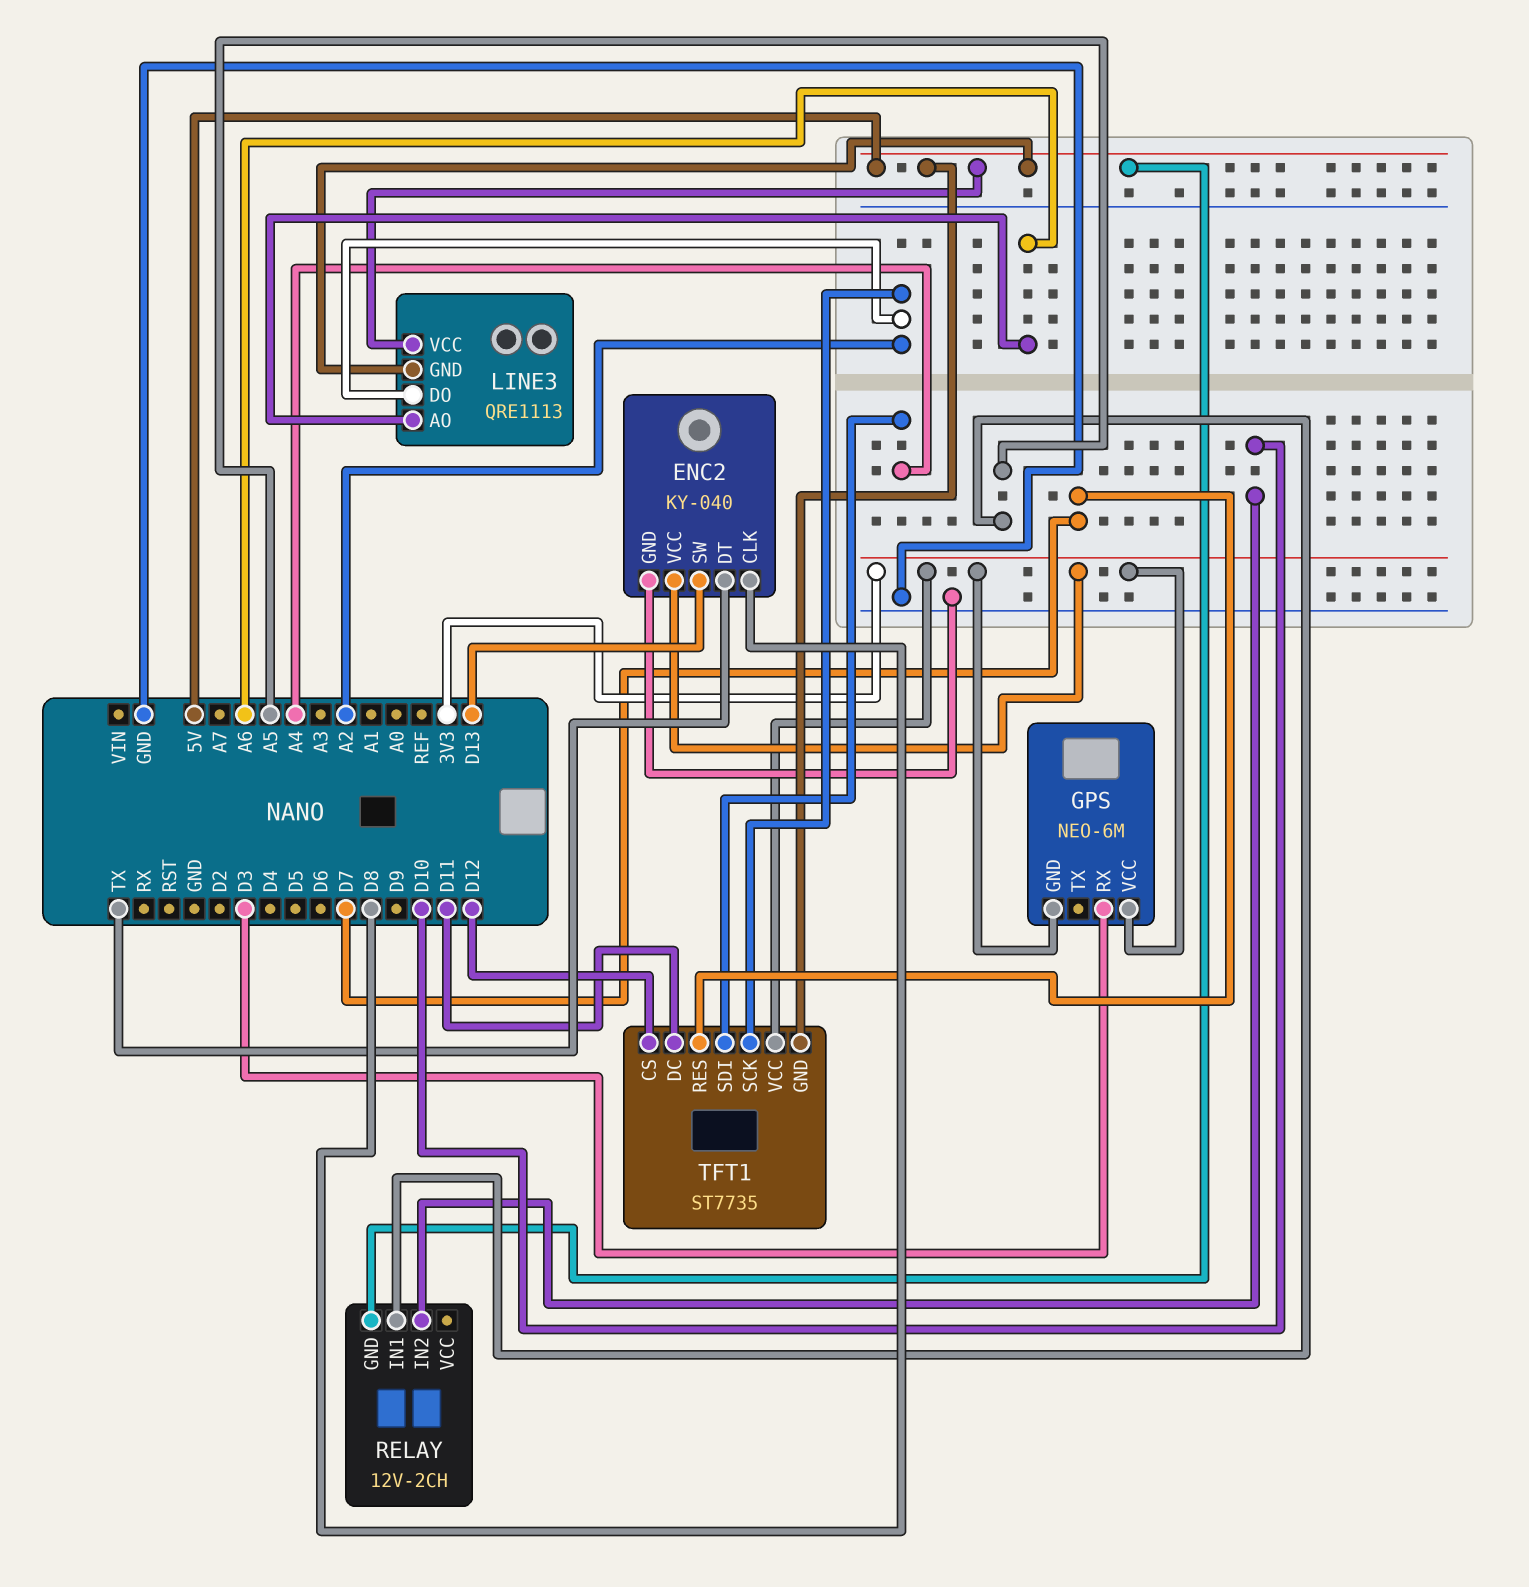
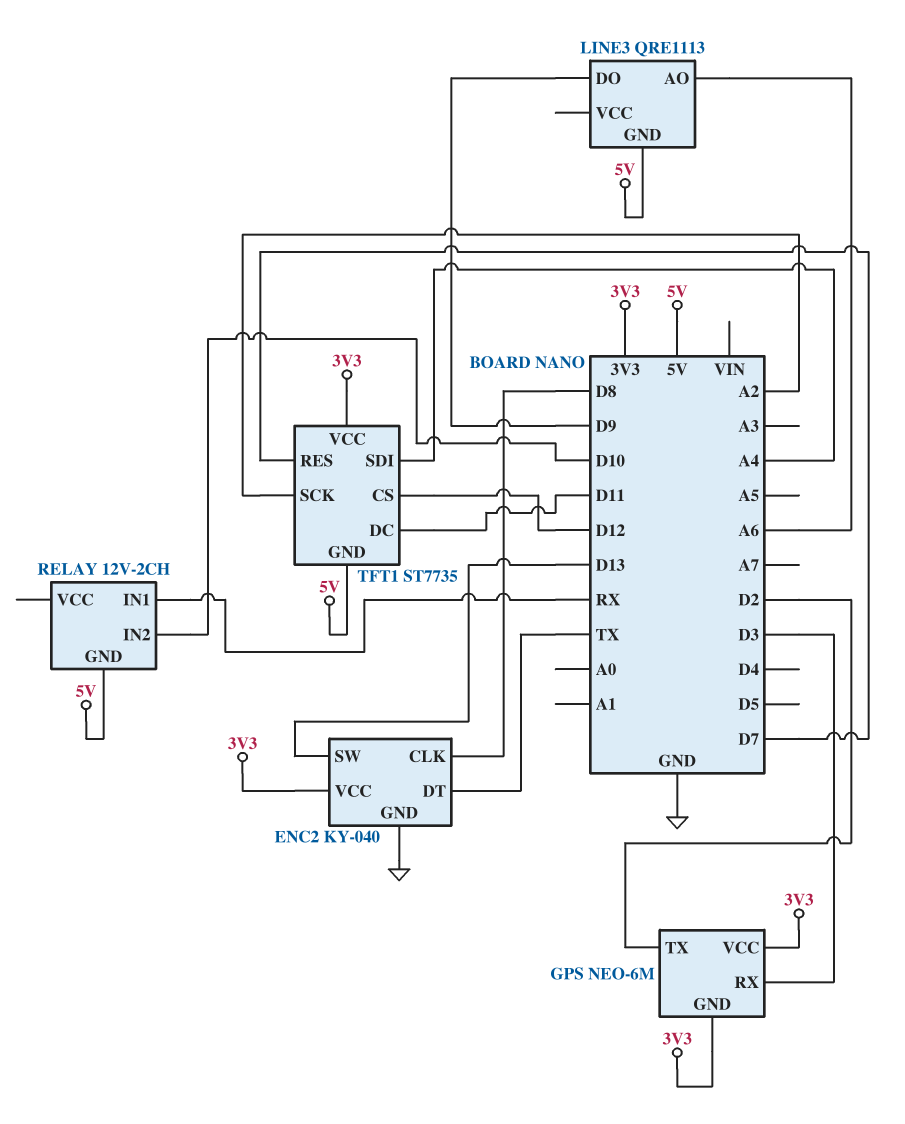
GPS pin TX: none -> D2
LINE3 pin DO: A2 -> D9
LINE3 pin VCC: 5V -> none
RELAY pin IN1: A5 -> RX

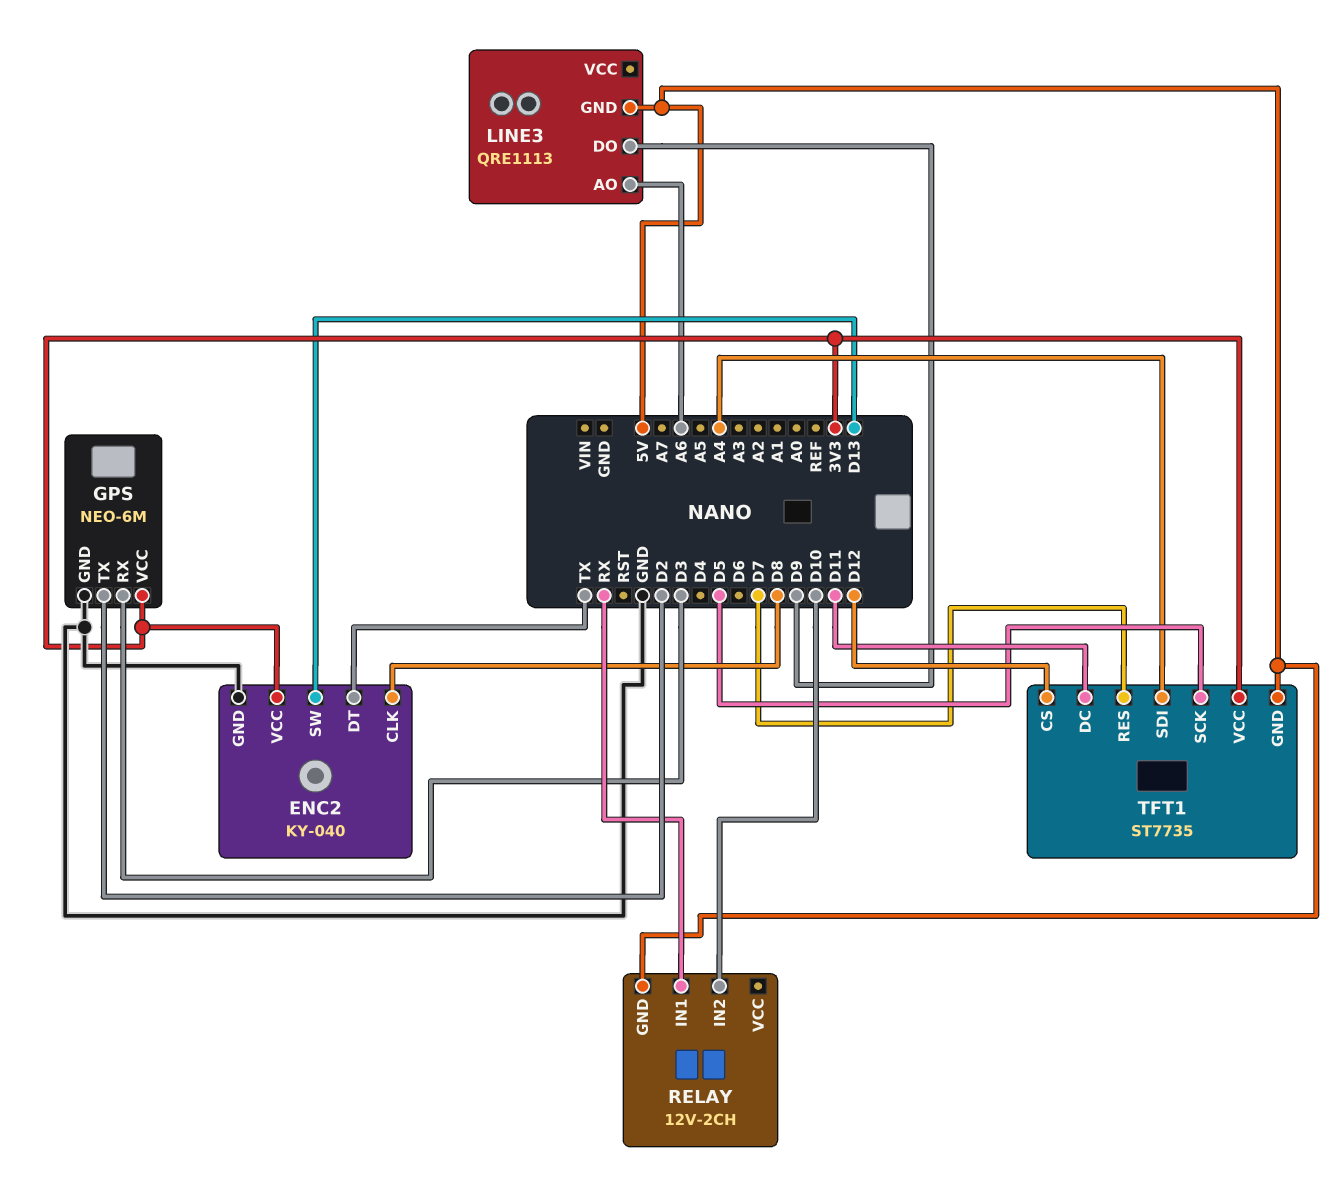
GPS pin GND: 3V3 -> GND
TFT1 pin SCK: A2 -> D5

